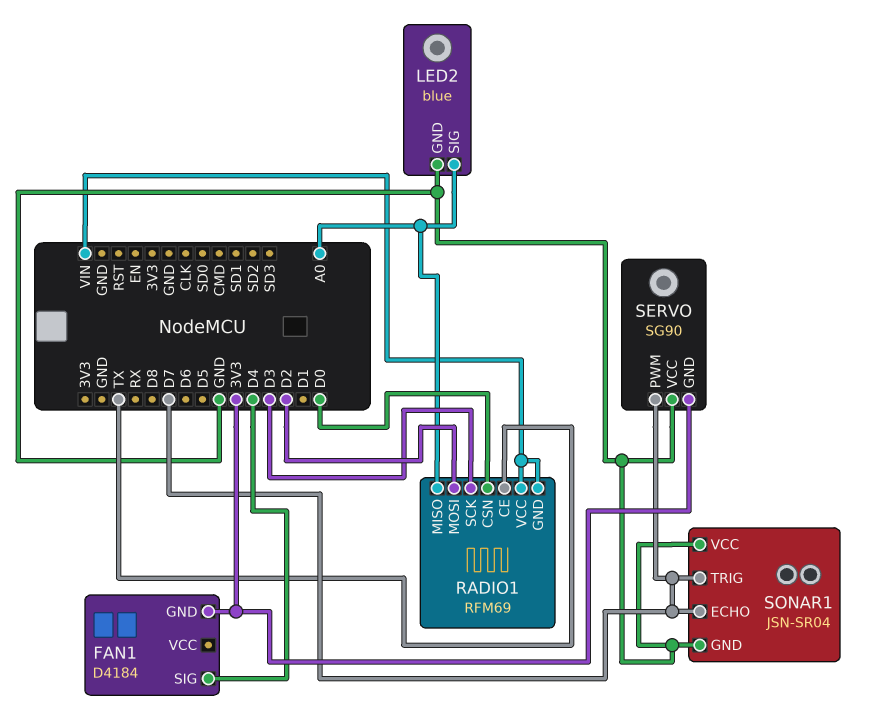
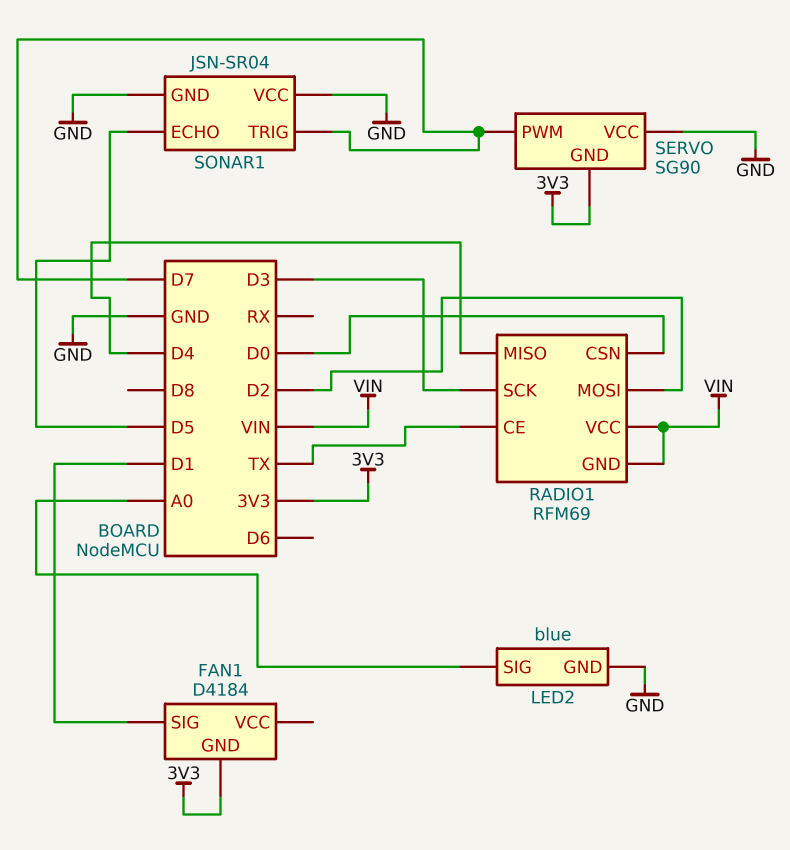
FAN1 pin SIG: D4 -> D1
RADIO1 pin MISO: A0 -> D4
SONAR1 pin ECHO: D7 -> D5

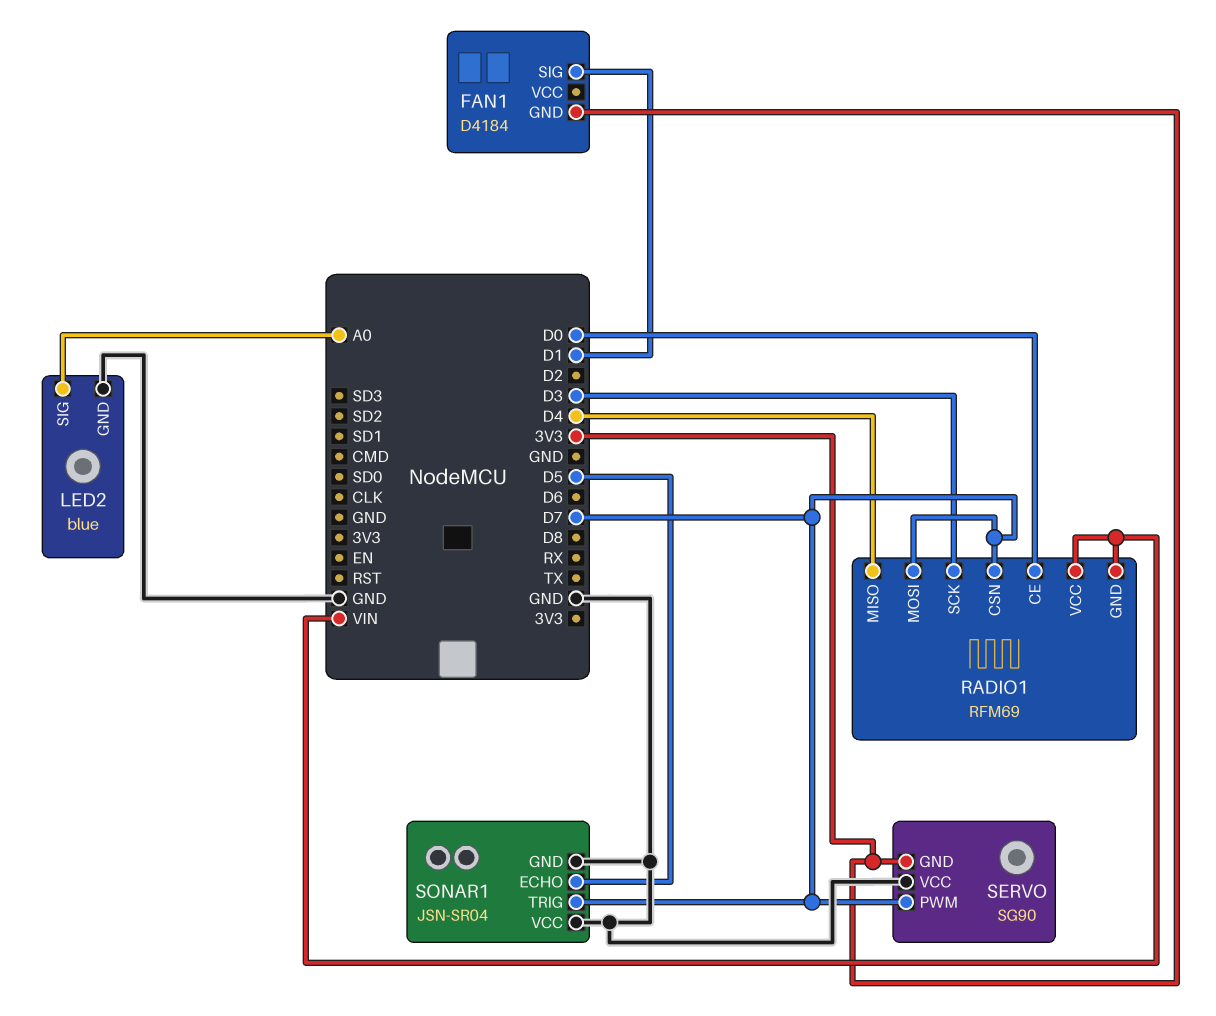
RADIO1 pin CE: TX -> D0
RADIO1 pin CSN: D0 -> D7
RADIO1 pin MOSI: D2 -> D7

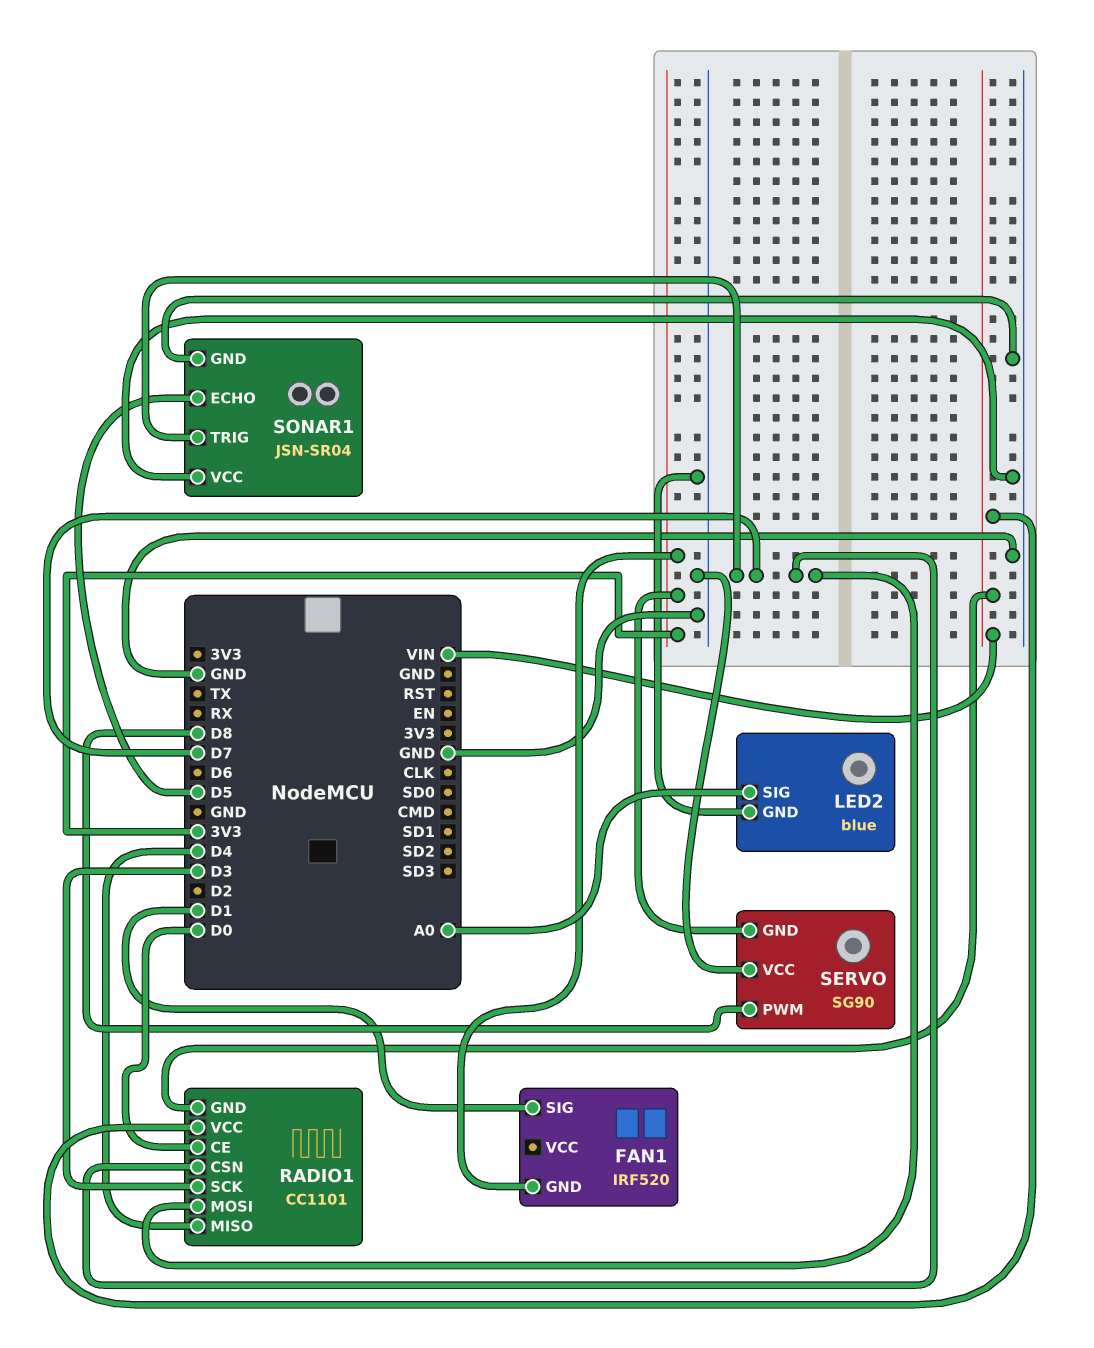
FAN1: D4184 -> IRF520
RADIO1: RFM69 -> CC1101
SERVO pin PWM: D7 -> D8

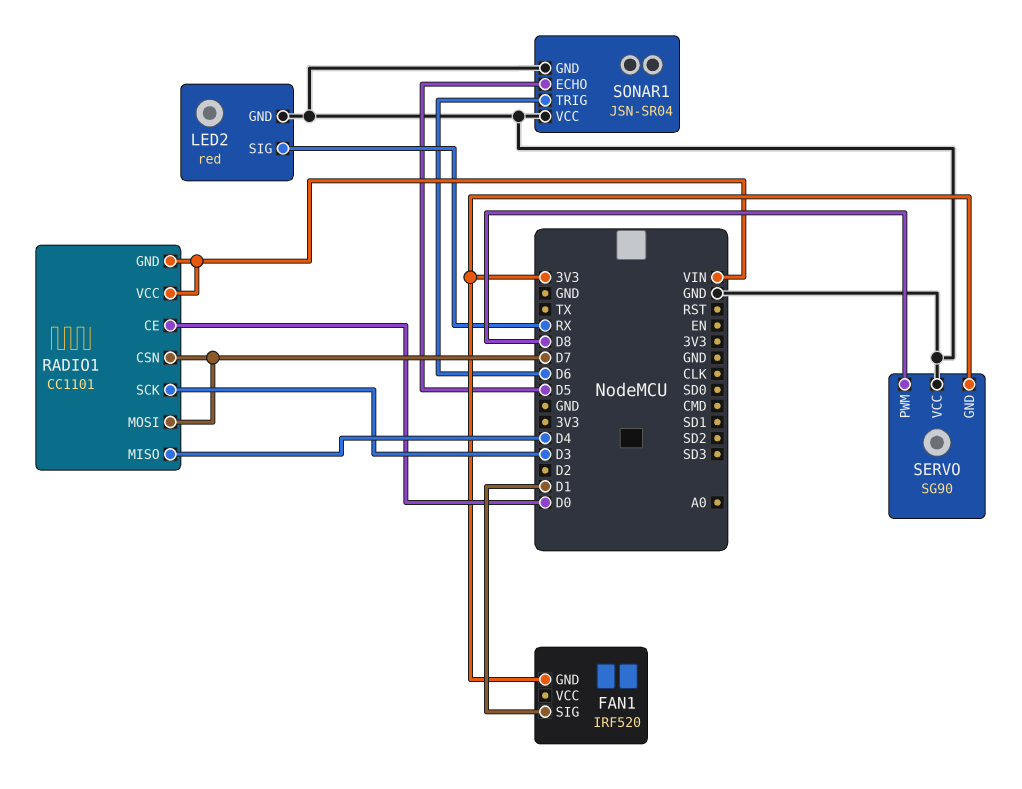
LED2: blue -> red
LED2 pin SIG: A0 -> RX
SONAR1 pin TRIG: D7 -> D6

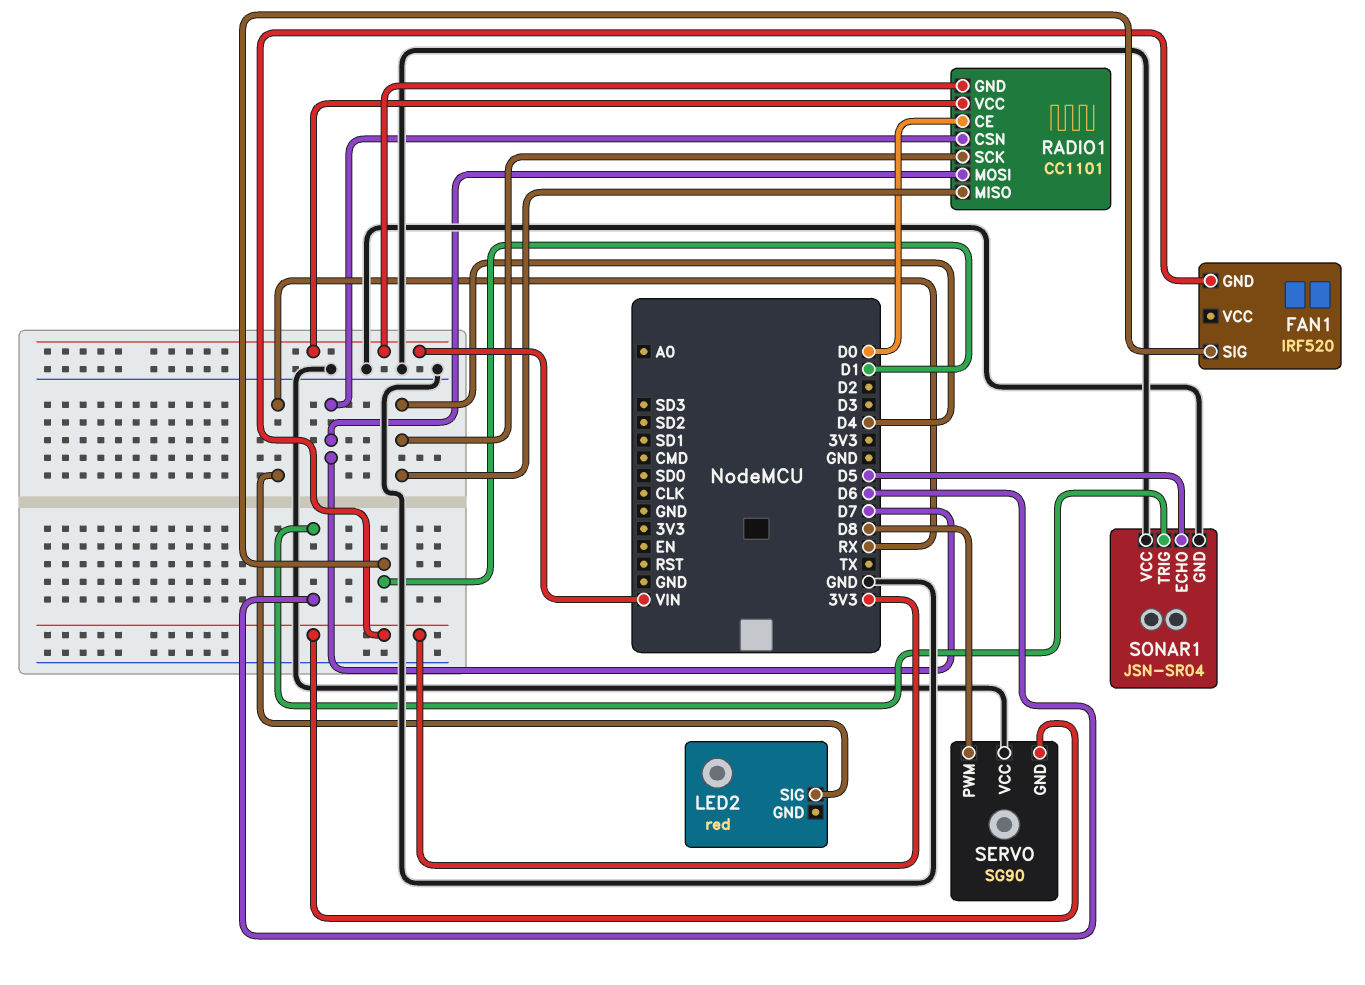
LED2 pin GND: GND -> none
RADIO1 pin SCK: D3 -> D4

